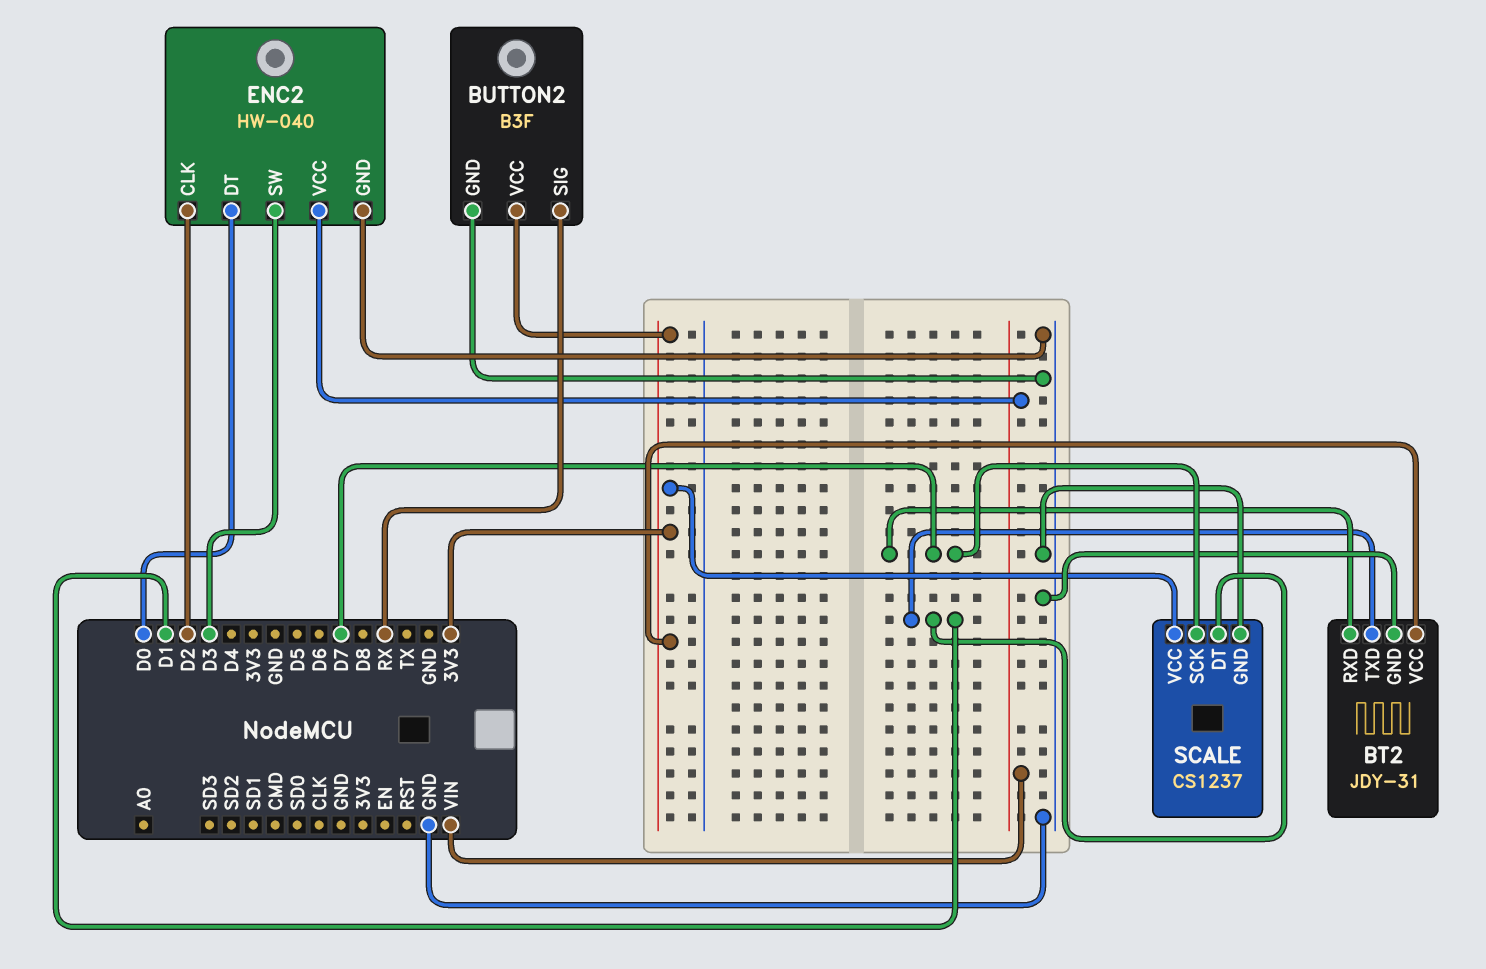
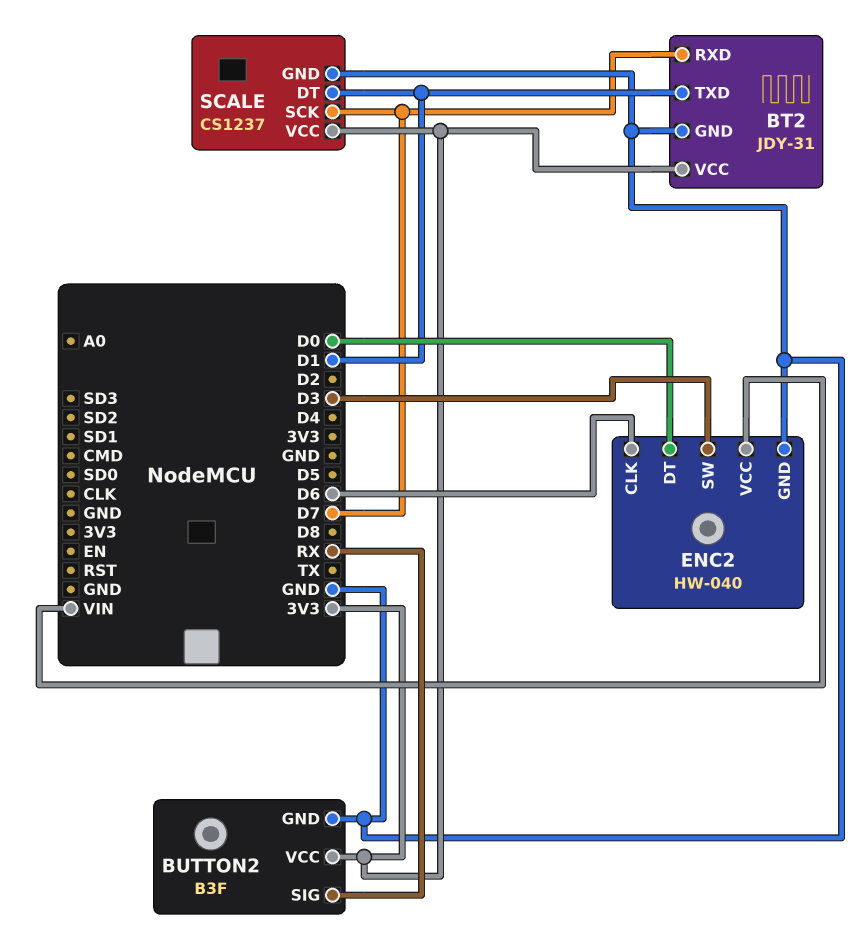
ENC2 pin CLK: D2 -> D6

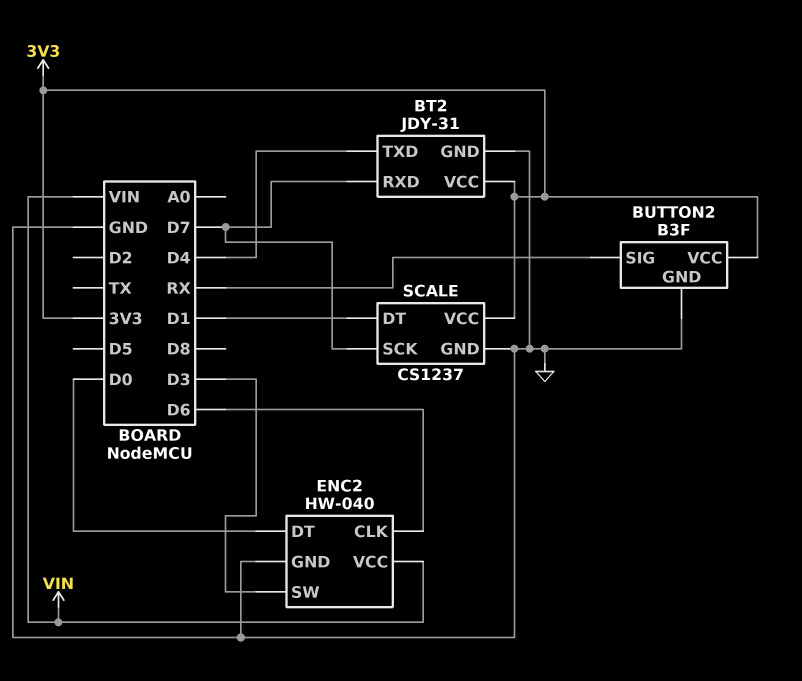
BT2 pin TXD: D1 -> D4

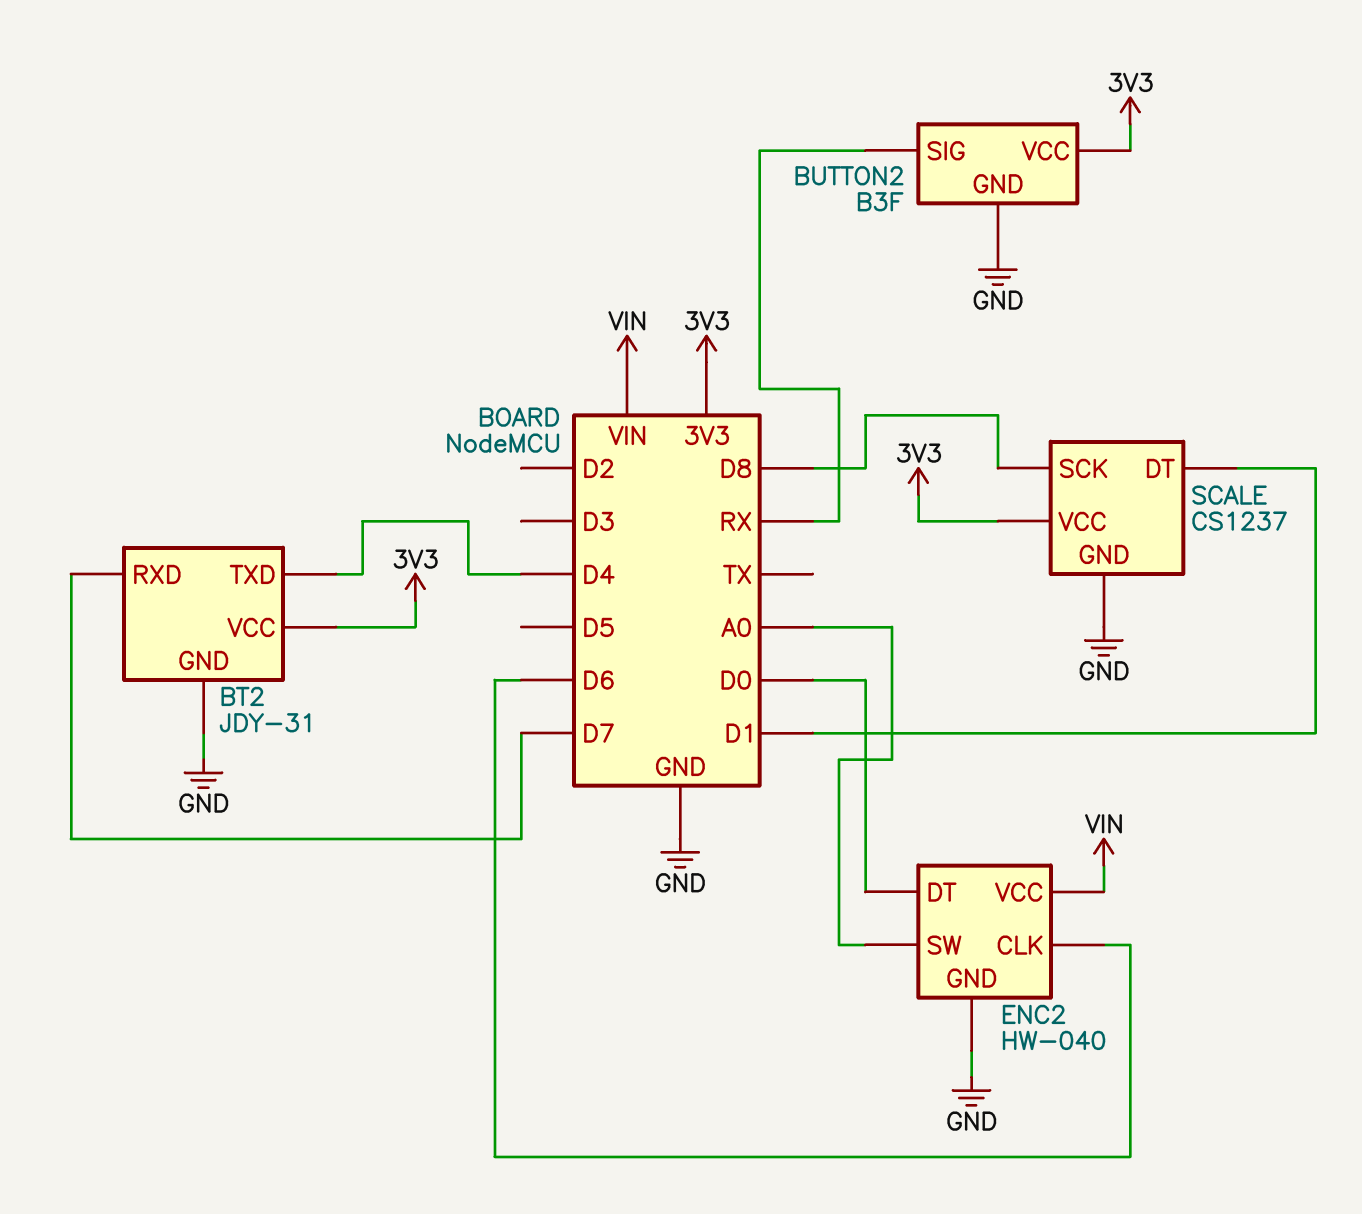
ENC2 pin SW: D3 -> A0
SCALE pin SCK: D7 -> D8

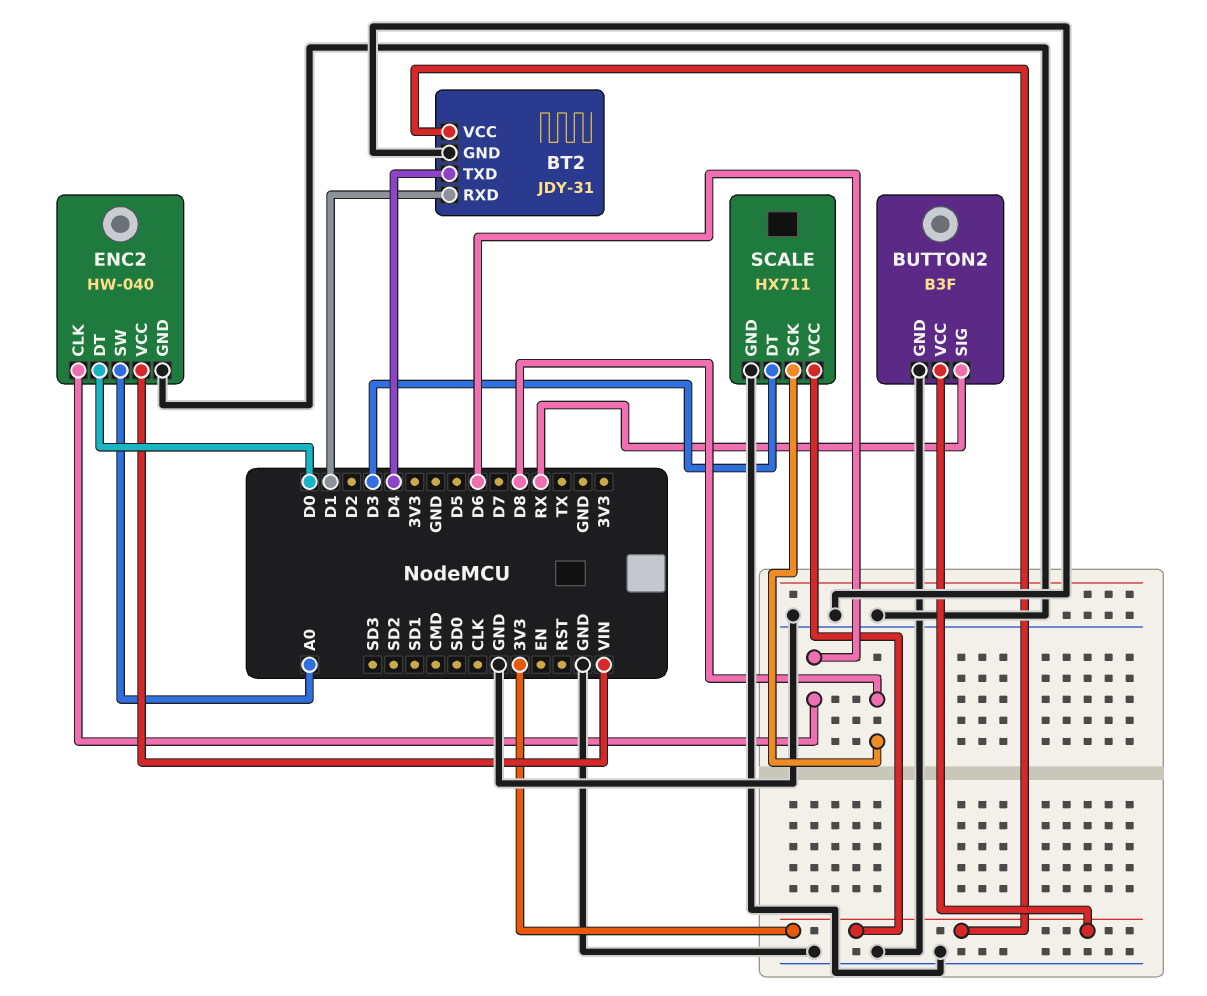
BT2 pin RXD: D7 -> D1
SCALE: CS1237 -> HX711
SCALE pin DT: D1 -> D3

